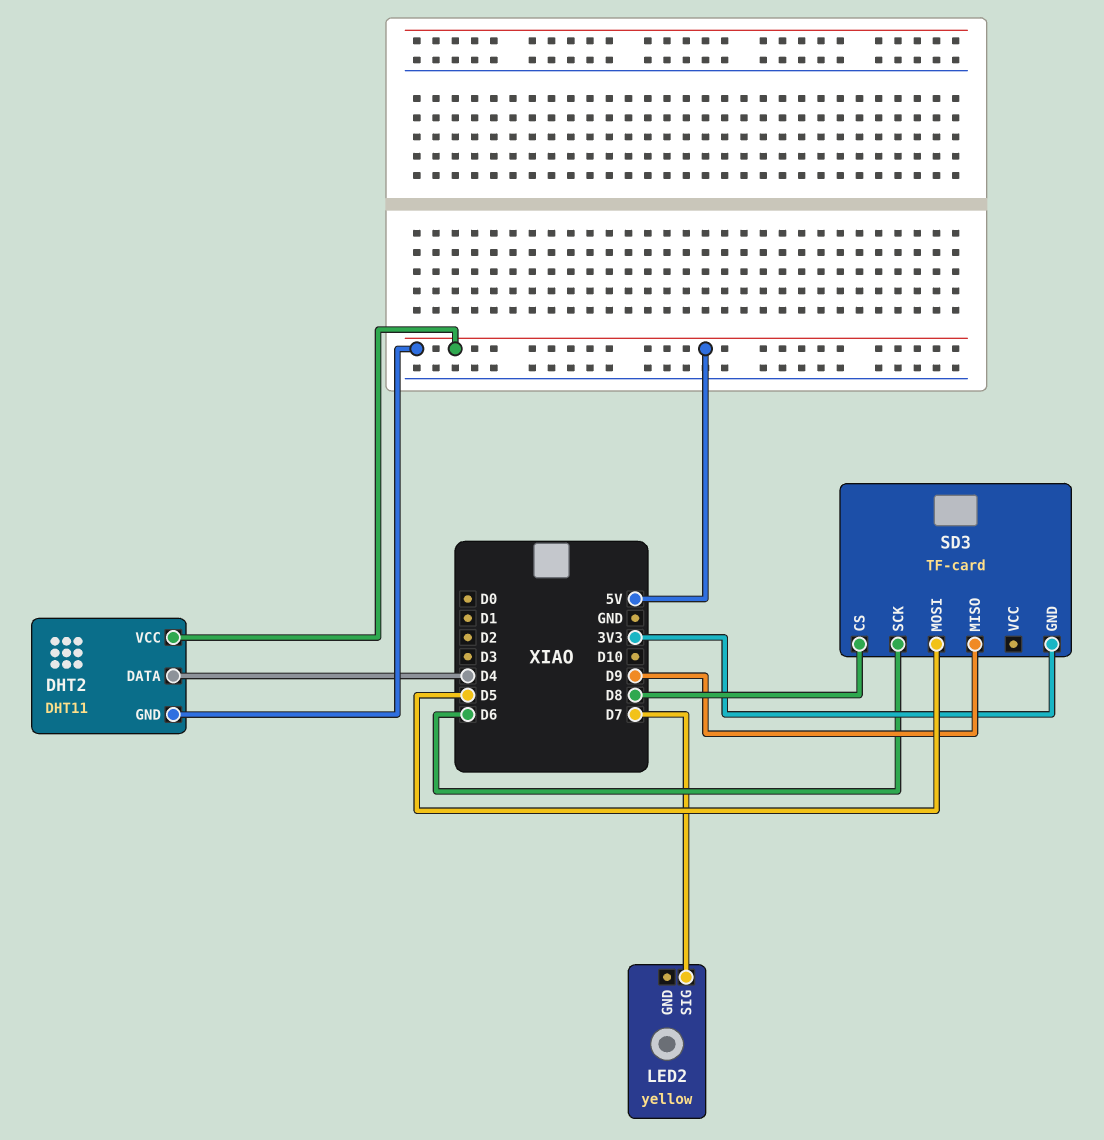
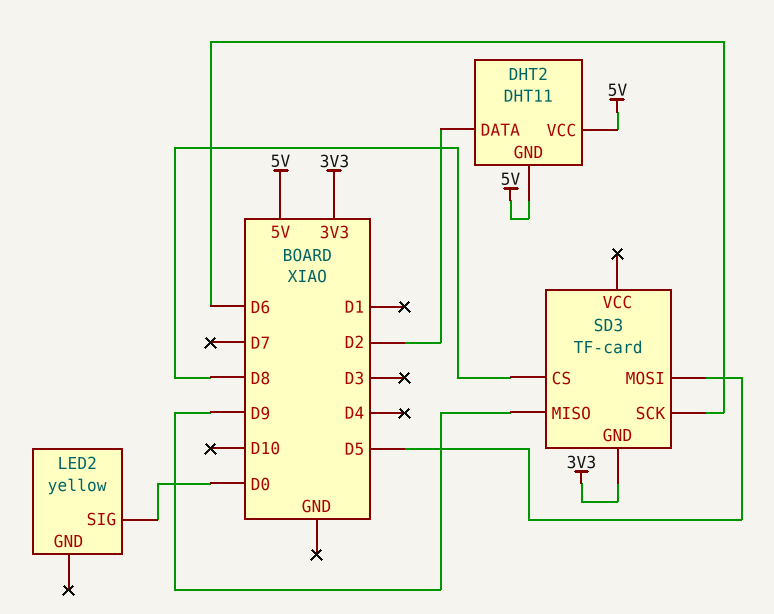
DHT2 pin DATA: D4 -> D2
LED2 pin SIG: D7 -> D0

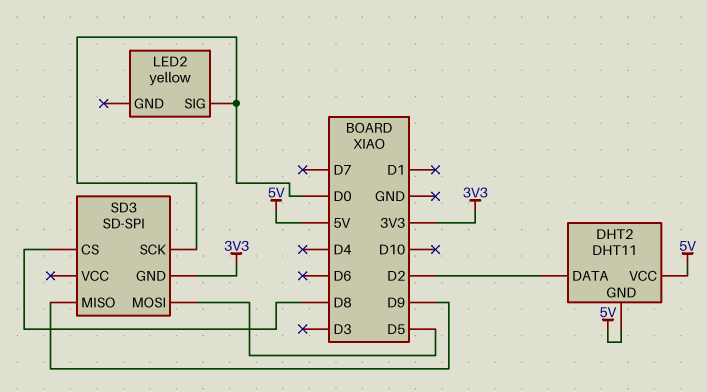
SD3: TF-card -> SD-SPI
SD3 pin SCK: D6 -> D0

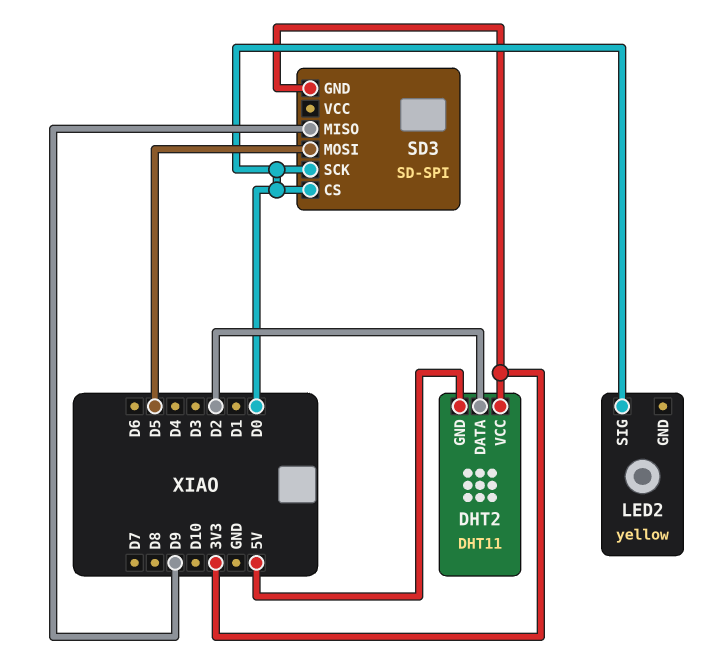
DHT2 pin VCC: 5V -> 3V3
SD3 pin CS: D8 -> D0

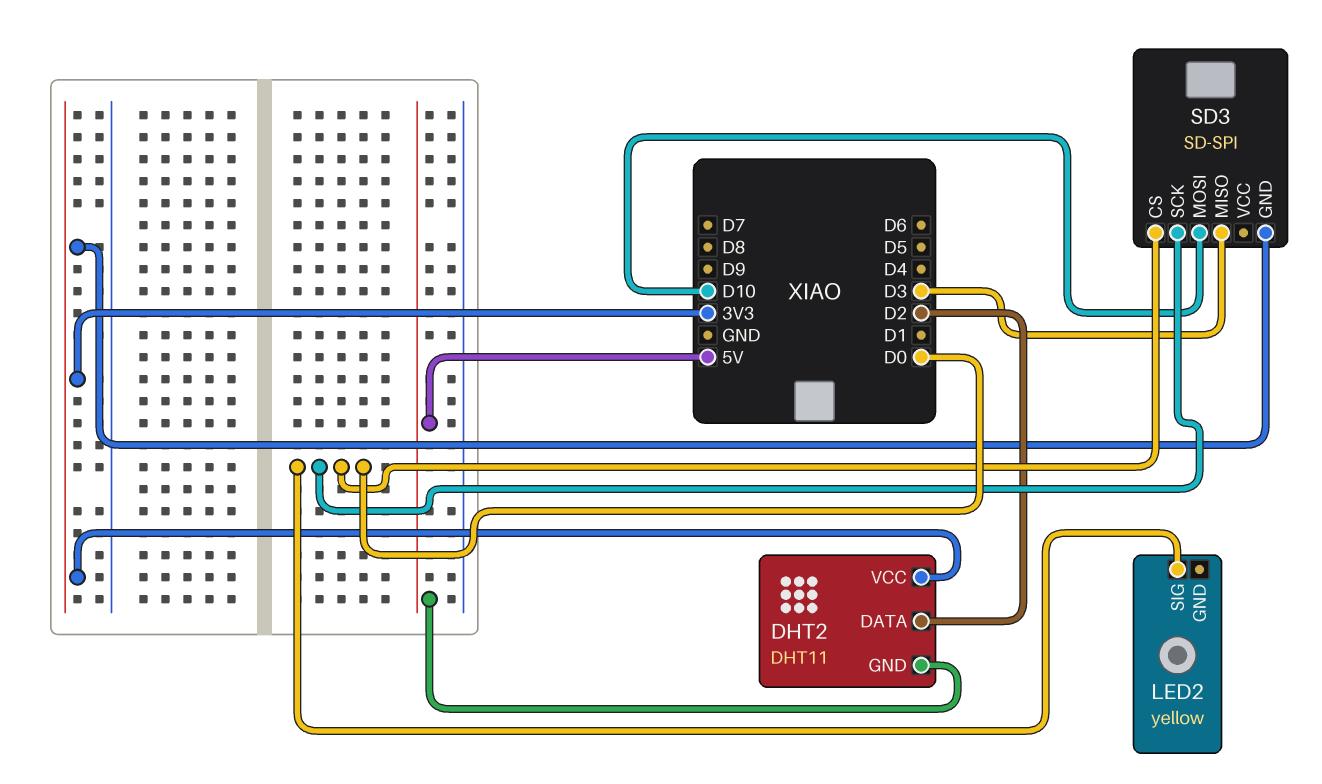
SD3 pin MISO: D9 -> D3
SD3 pin MOSI: D5 -> D10

